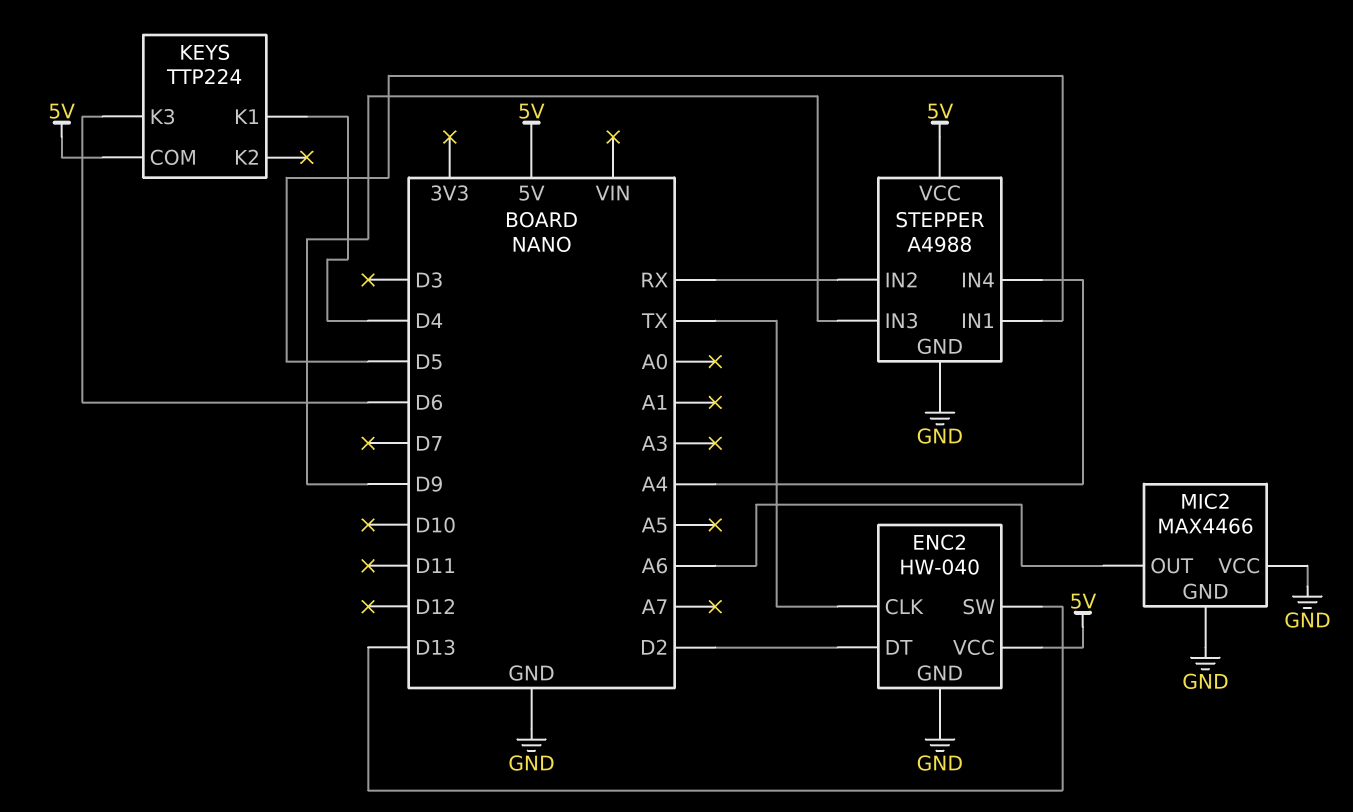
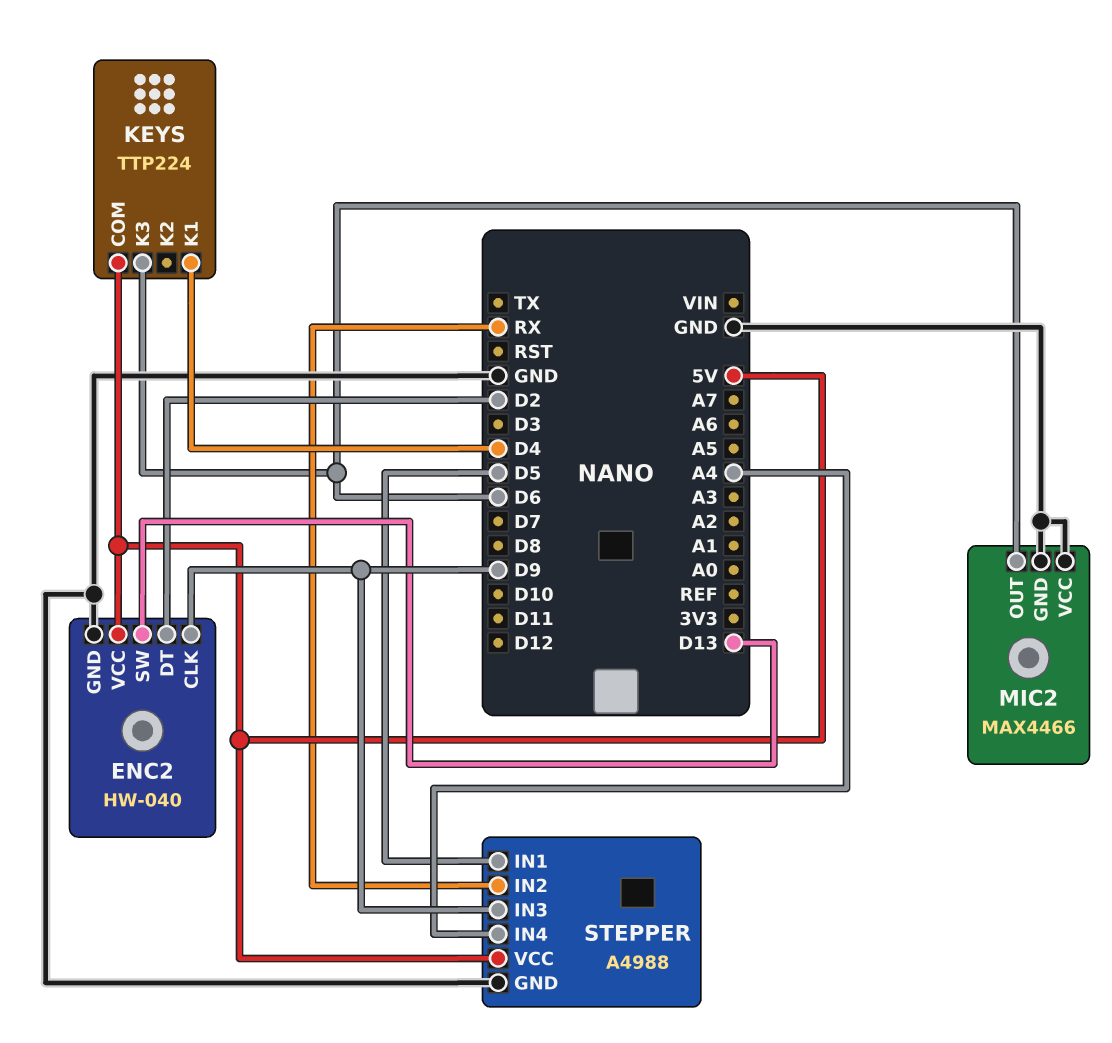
ENC2 pin CLK: TX -> D9
MIC2 pin OUT: A6 -> D6

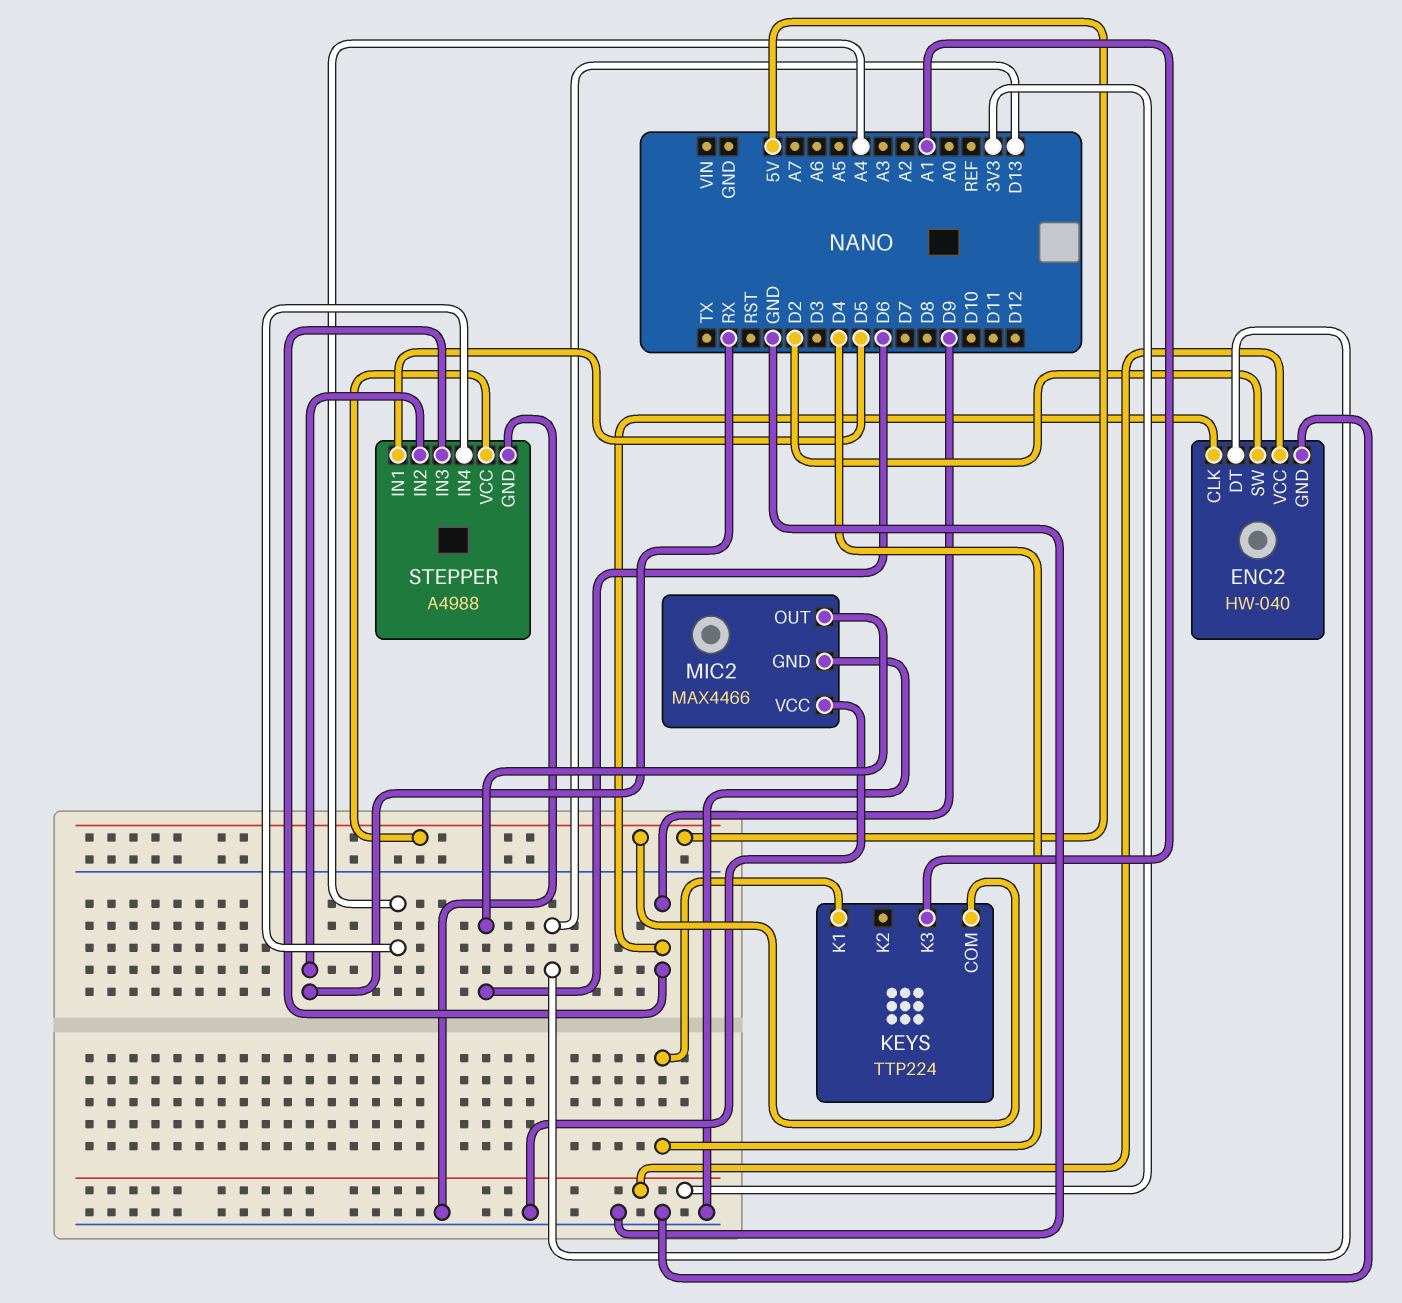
ENC2 pin DT: D2 -> D13
ENC2 pin SW: D13 -> D2
ENC2 pin VCC: 5V -> 3V3
KEYS pin K3: D6 -> A1

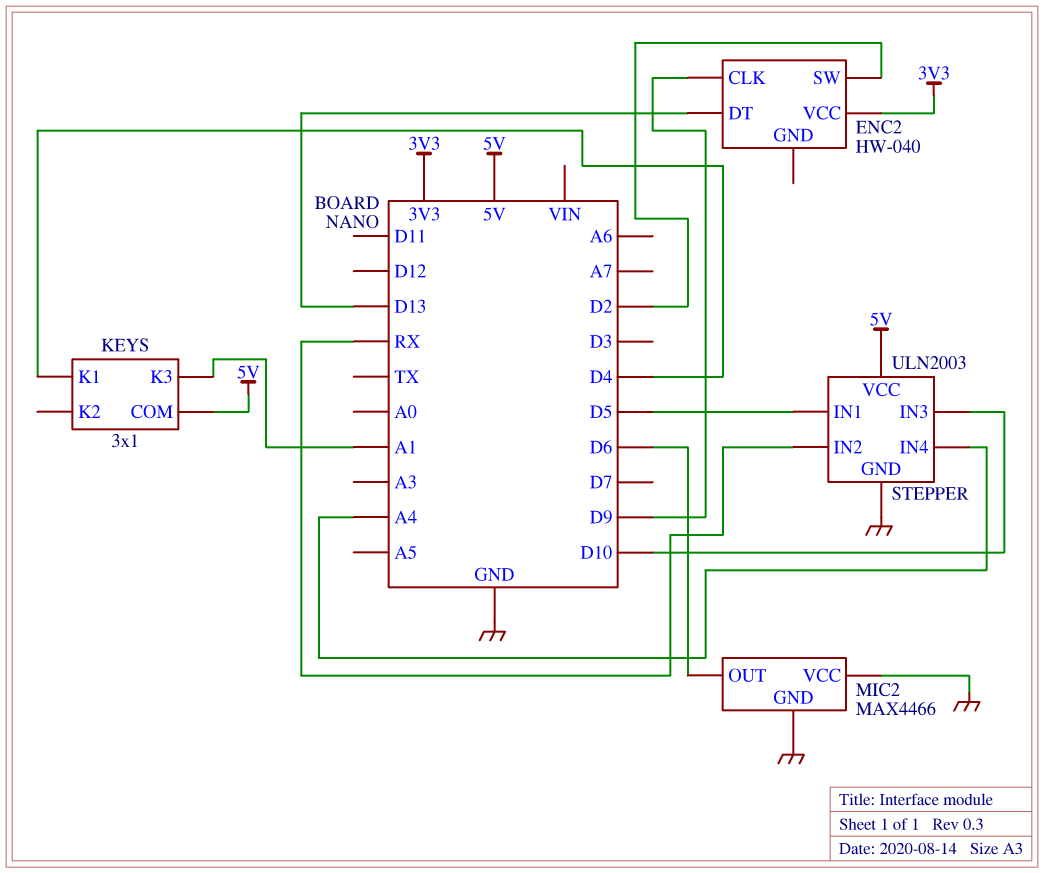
ENC2 pin GND: GND -> none
KEYS: TTP224 -> 3x1
STEPPER: A4988 -> ULN2003
STEPPER pin IN3: D9 -> D10

